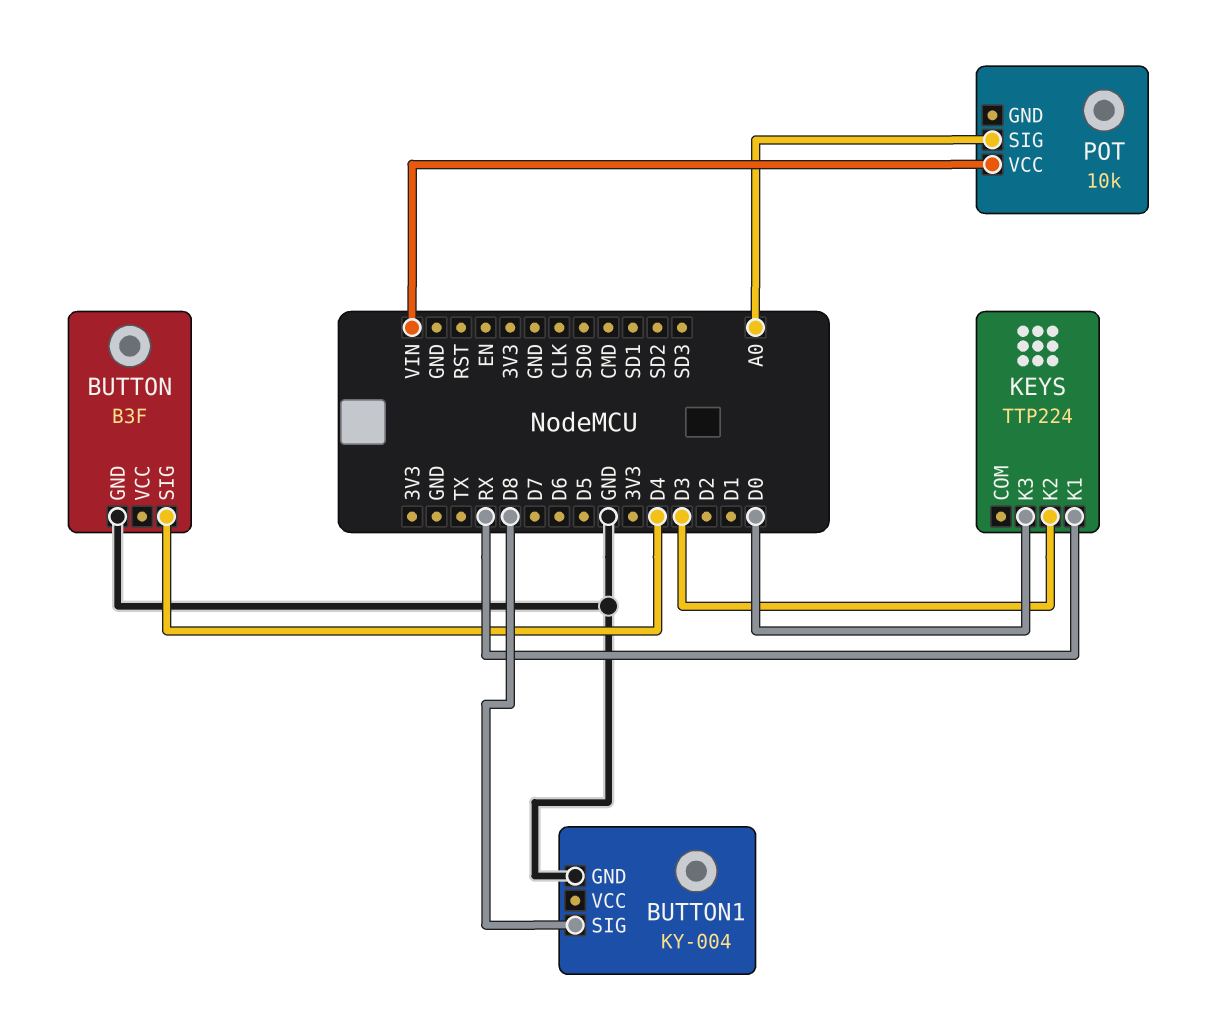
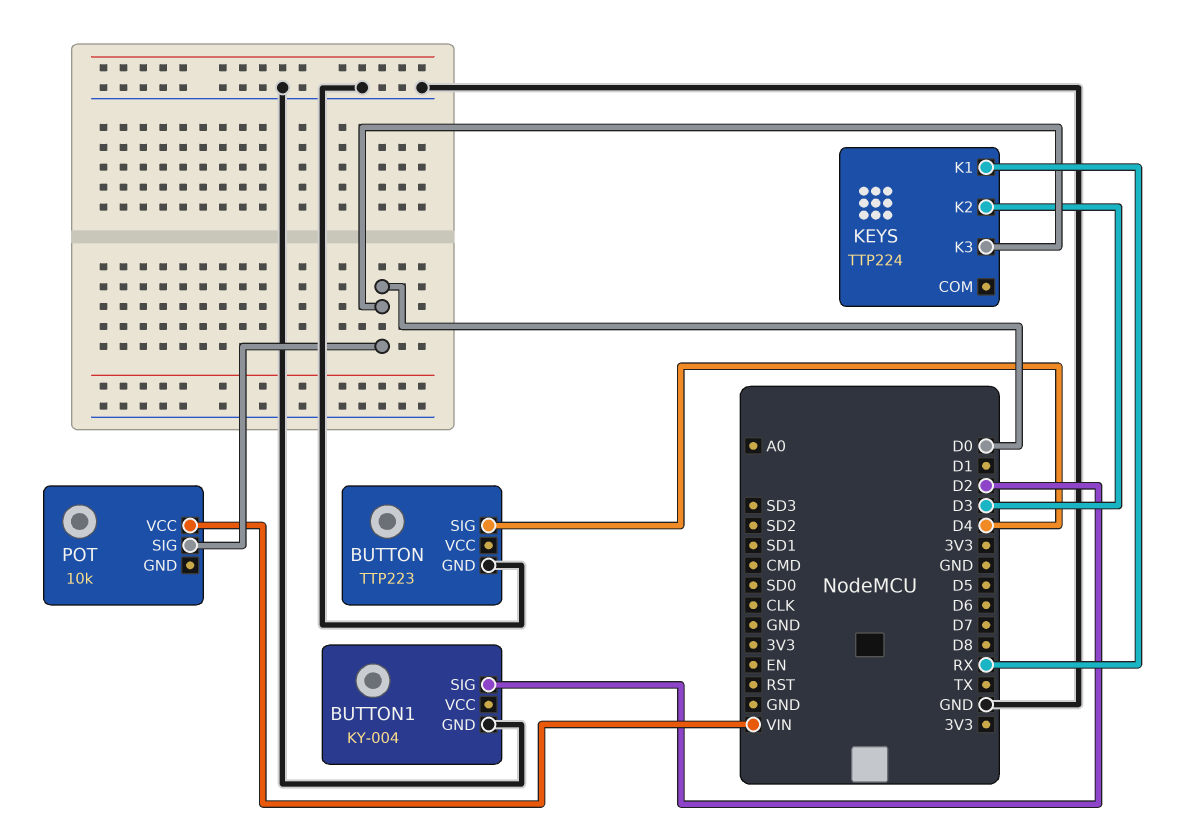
BUTTON: B3F -> TTP223
BUTTON1 pin SIG: D8 -> D2
POT pin SIG: A0 -> D0

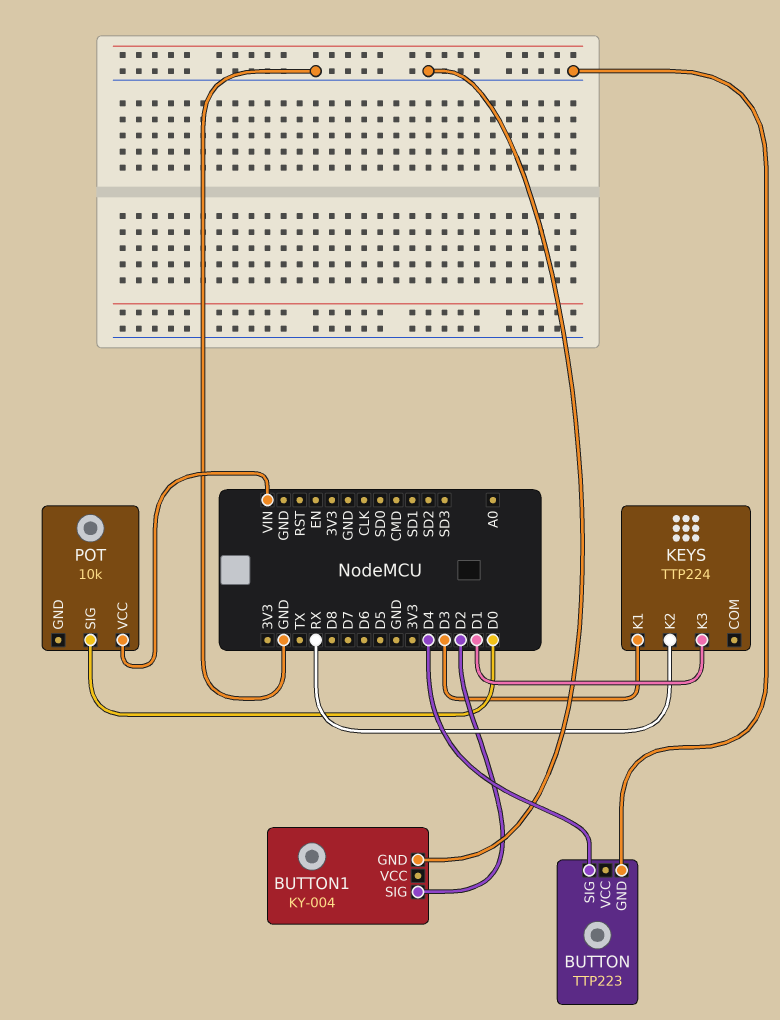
KEYS pin K1: RX -> D3
KEYS pin K2: D3 -> RX
KEYS pin K3: D0 -> D1

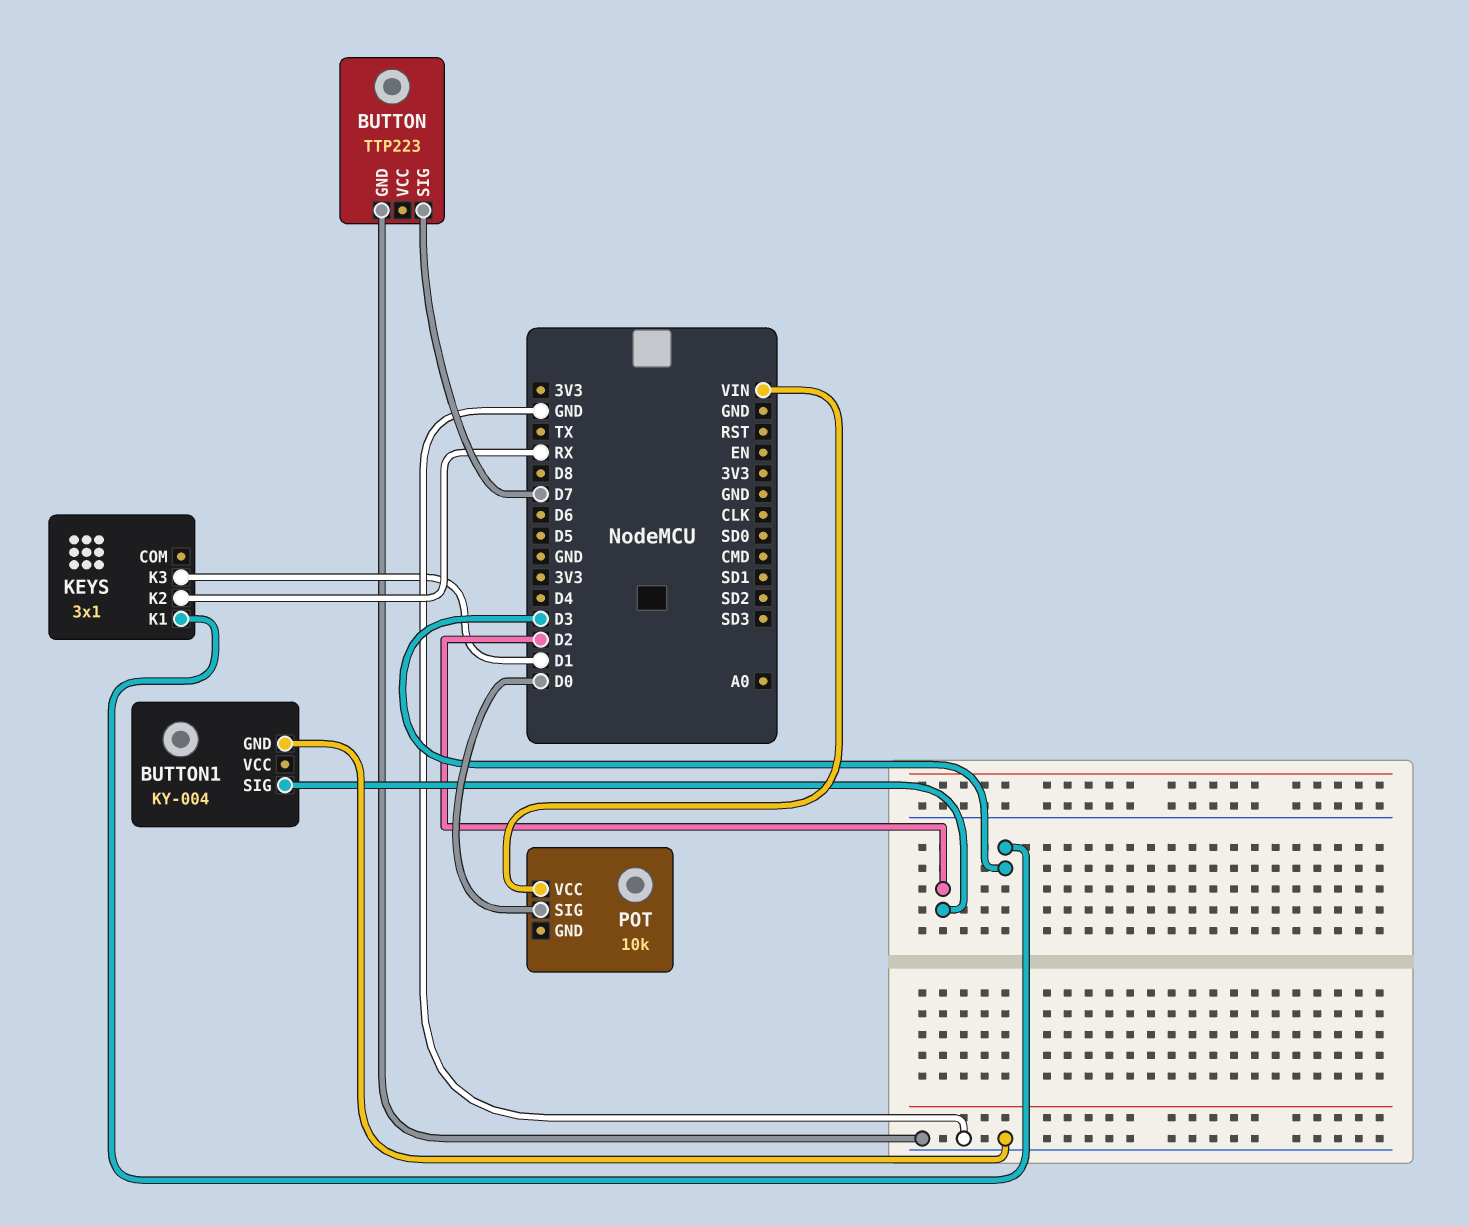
BUTTON pin SIG: D4 -> D7
KEYS: TTP224 -> 3x1

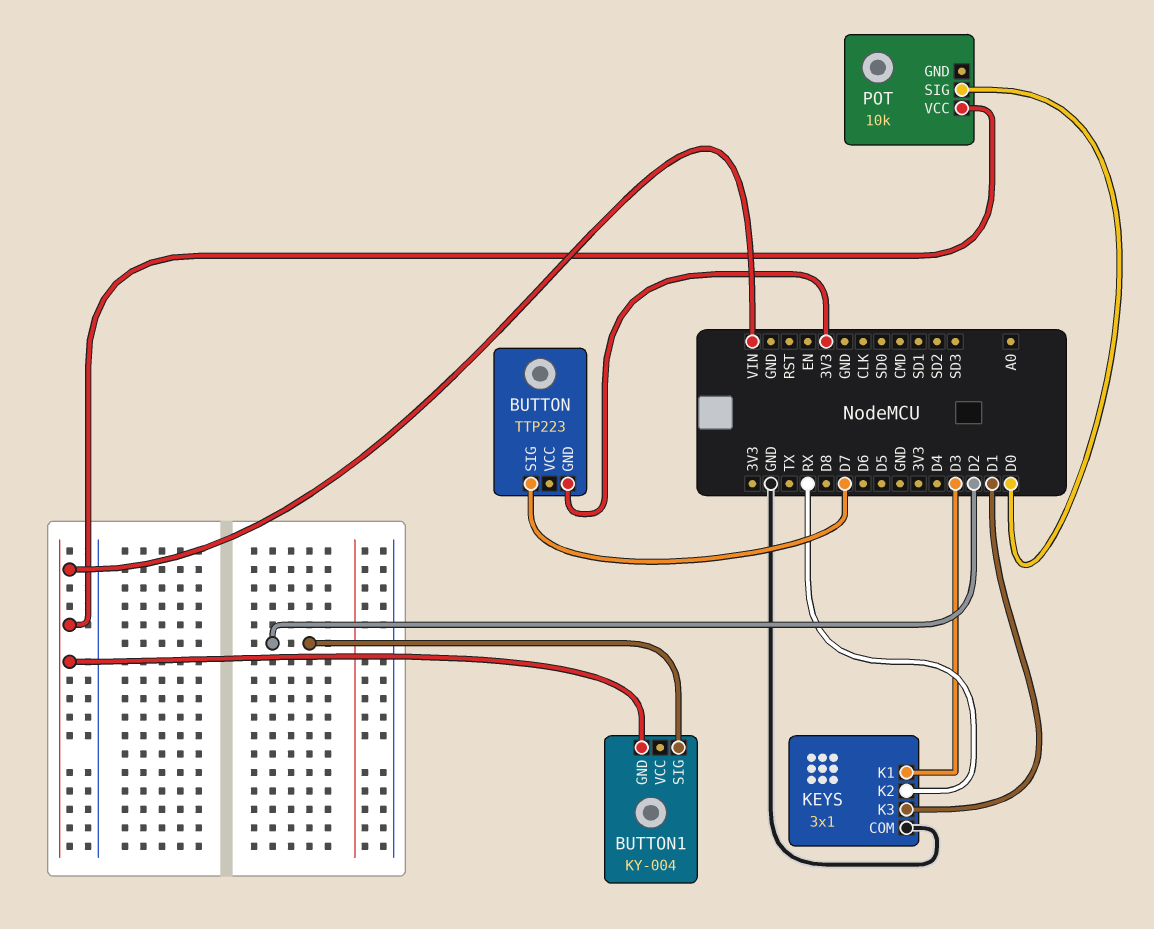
BUTTON pin GND: GND -> 3V3
BUTTON1 pin GND: GND -> VIN
KEYS pin COM: none -> GND

